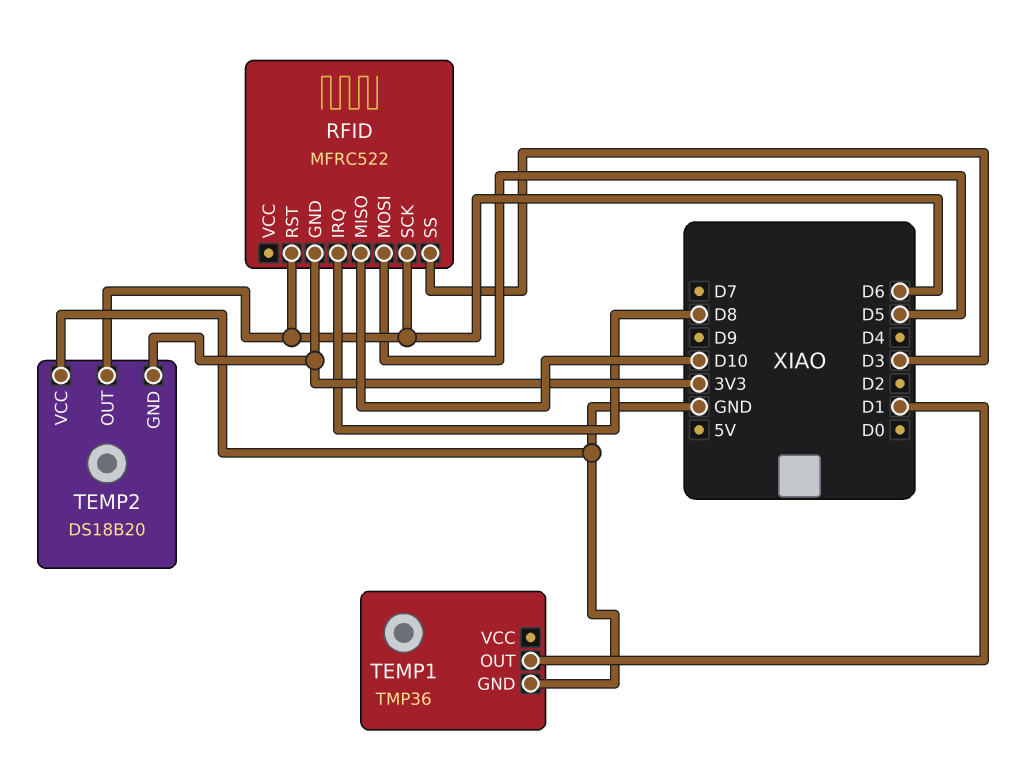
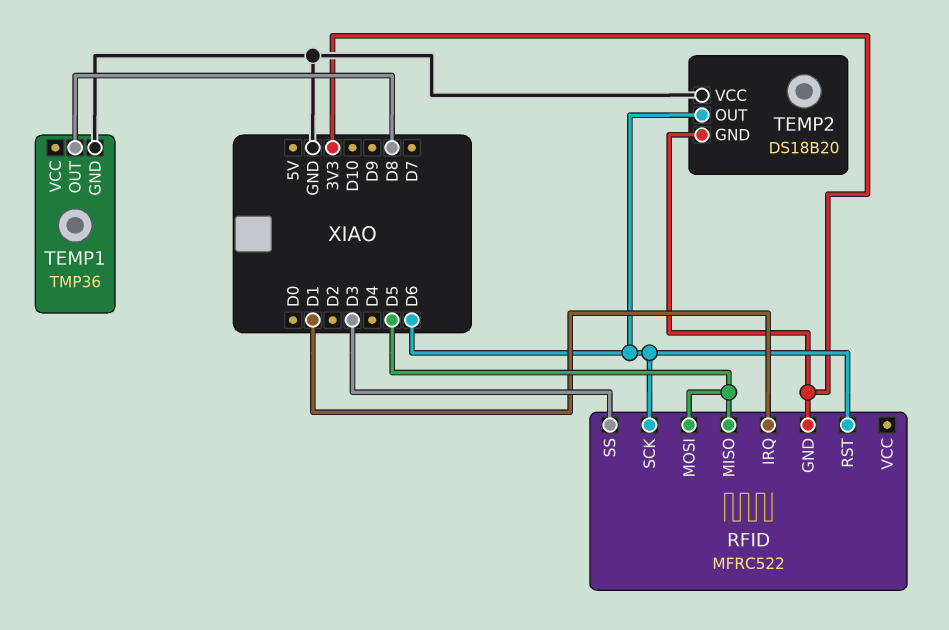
RFID pin IRQ: D8 -> D1
RFID pin MISO: D10 -> D5
TEMP1 pin OUT: D1 -> D8

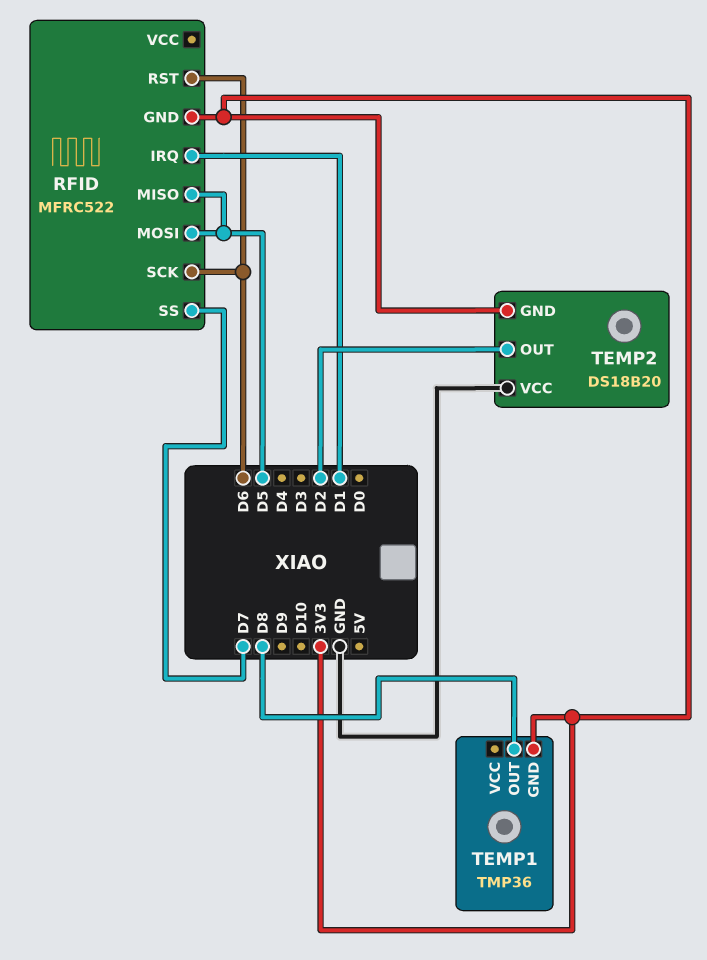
RFID pin SS: D3 -> D7
TEMP1 pin GND: GND -> 3V3
TEMP2 pin OUT: D6 -> D2

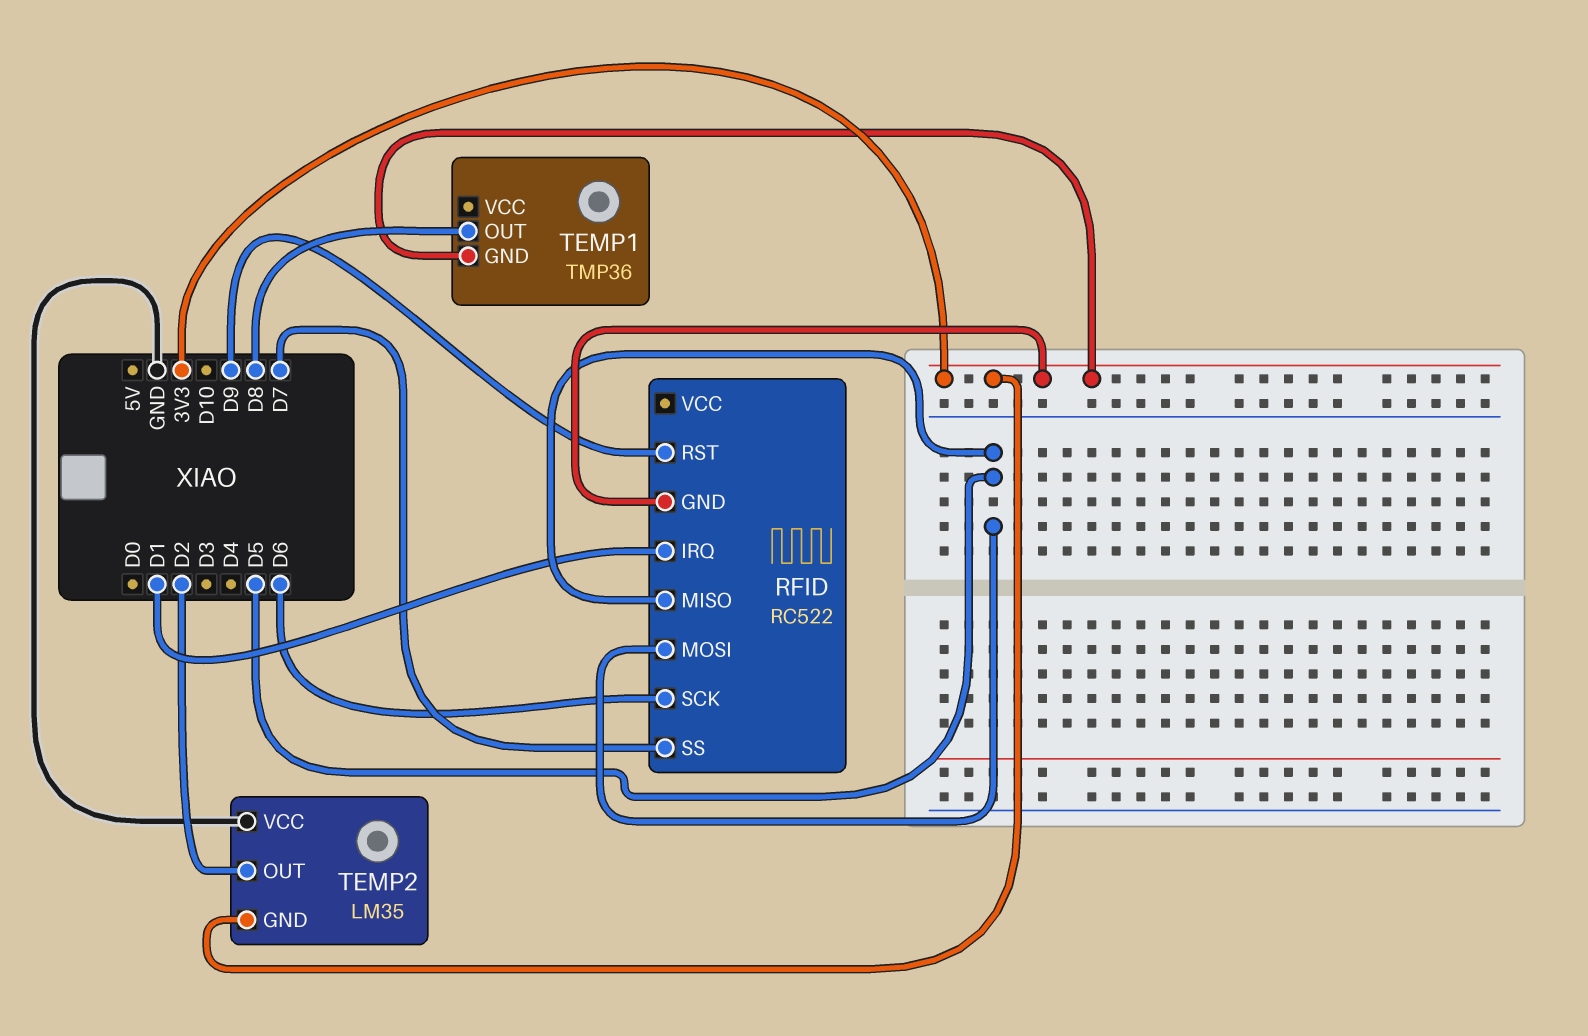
RFID: MFRC522 -> RC522
RFID pin RST: D6 -> D9
TEMP2: DS18B20 -> LM35

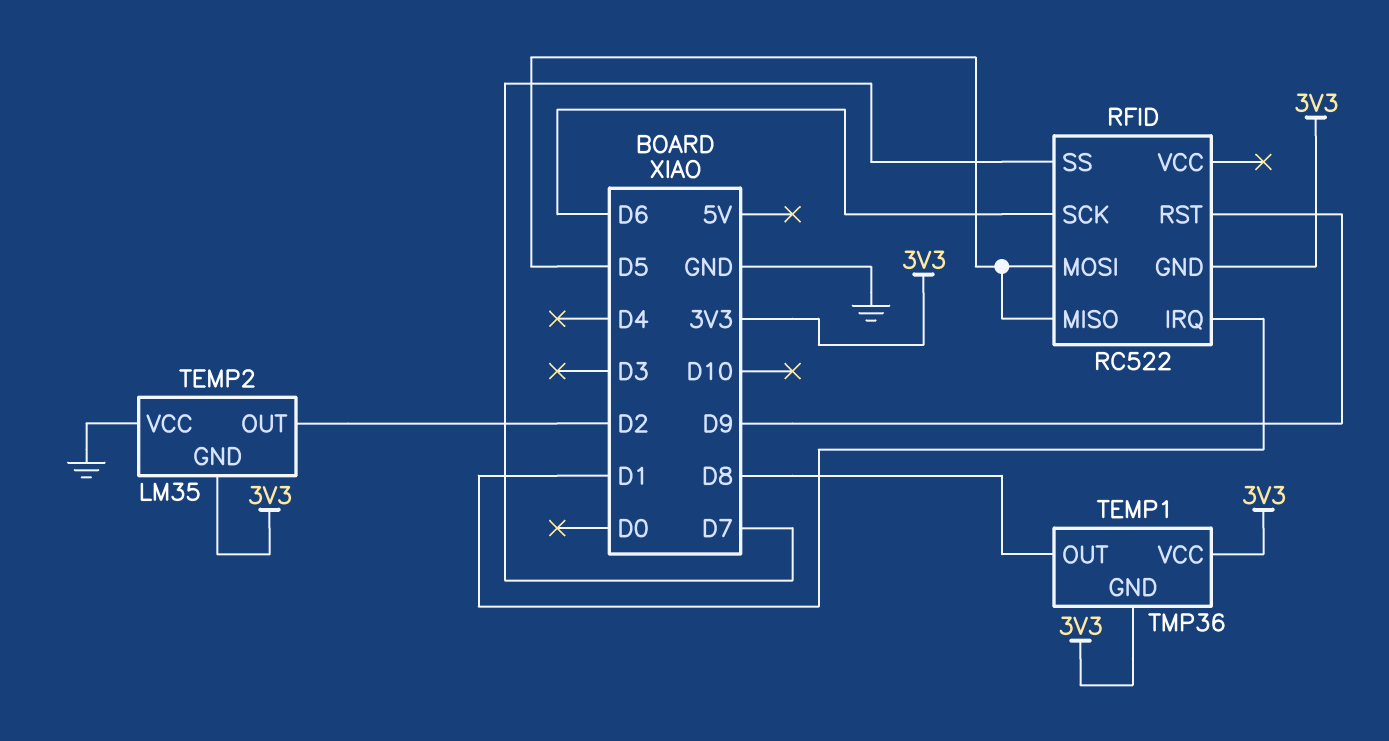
TEMP1 pin VCC: none -> 3V3

